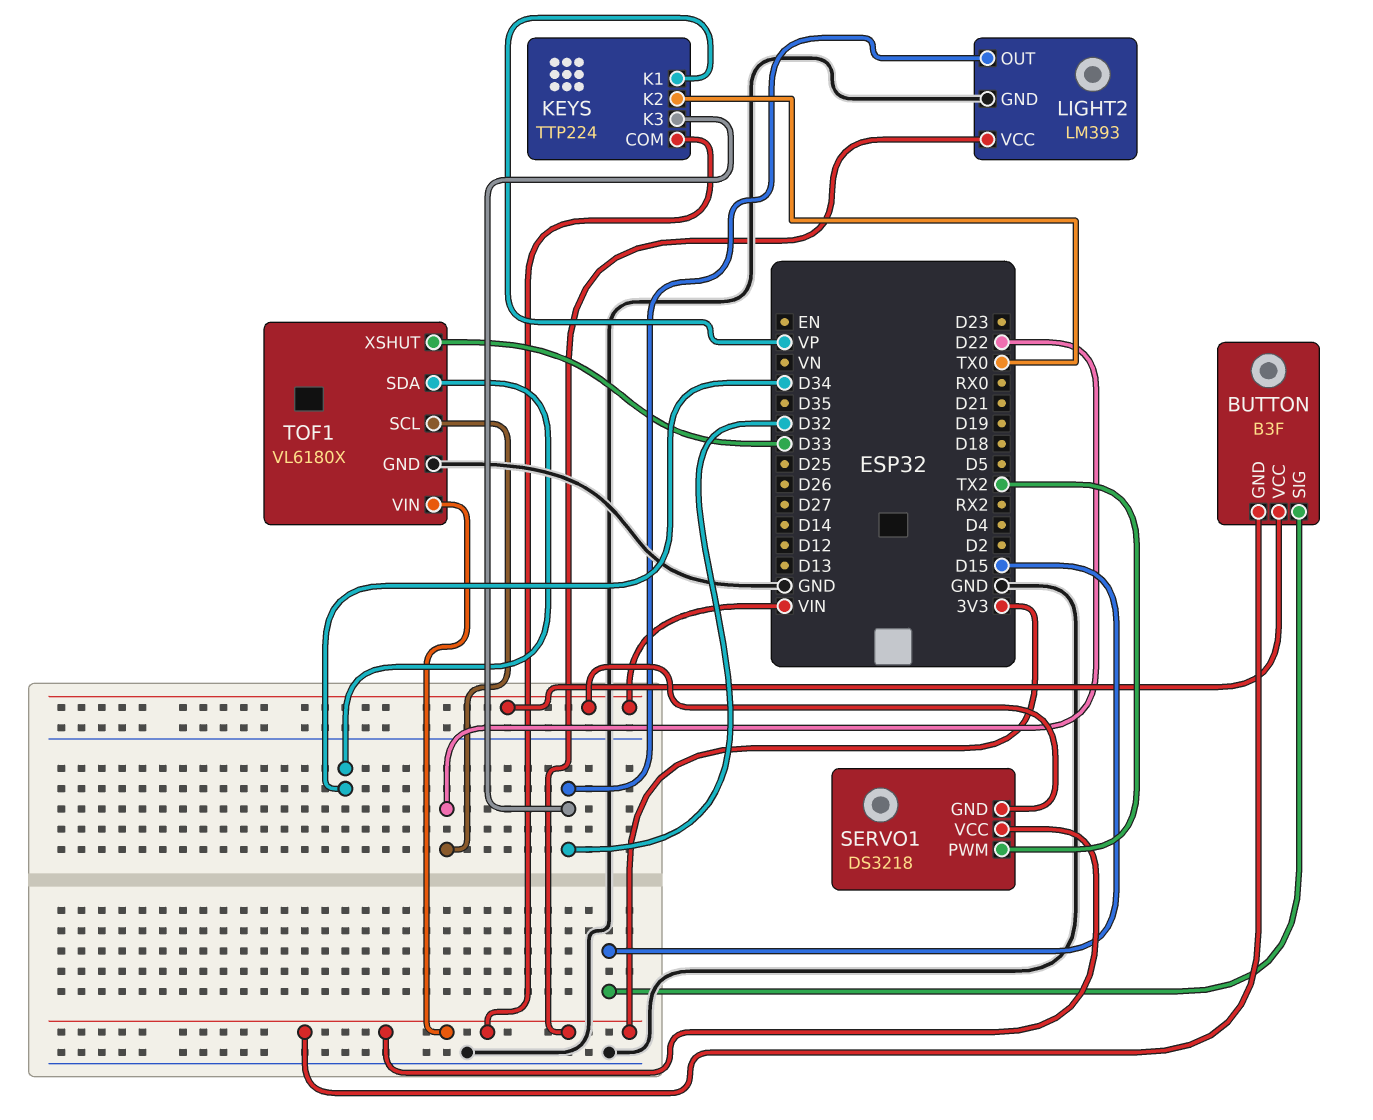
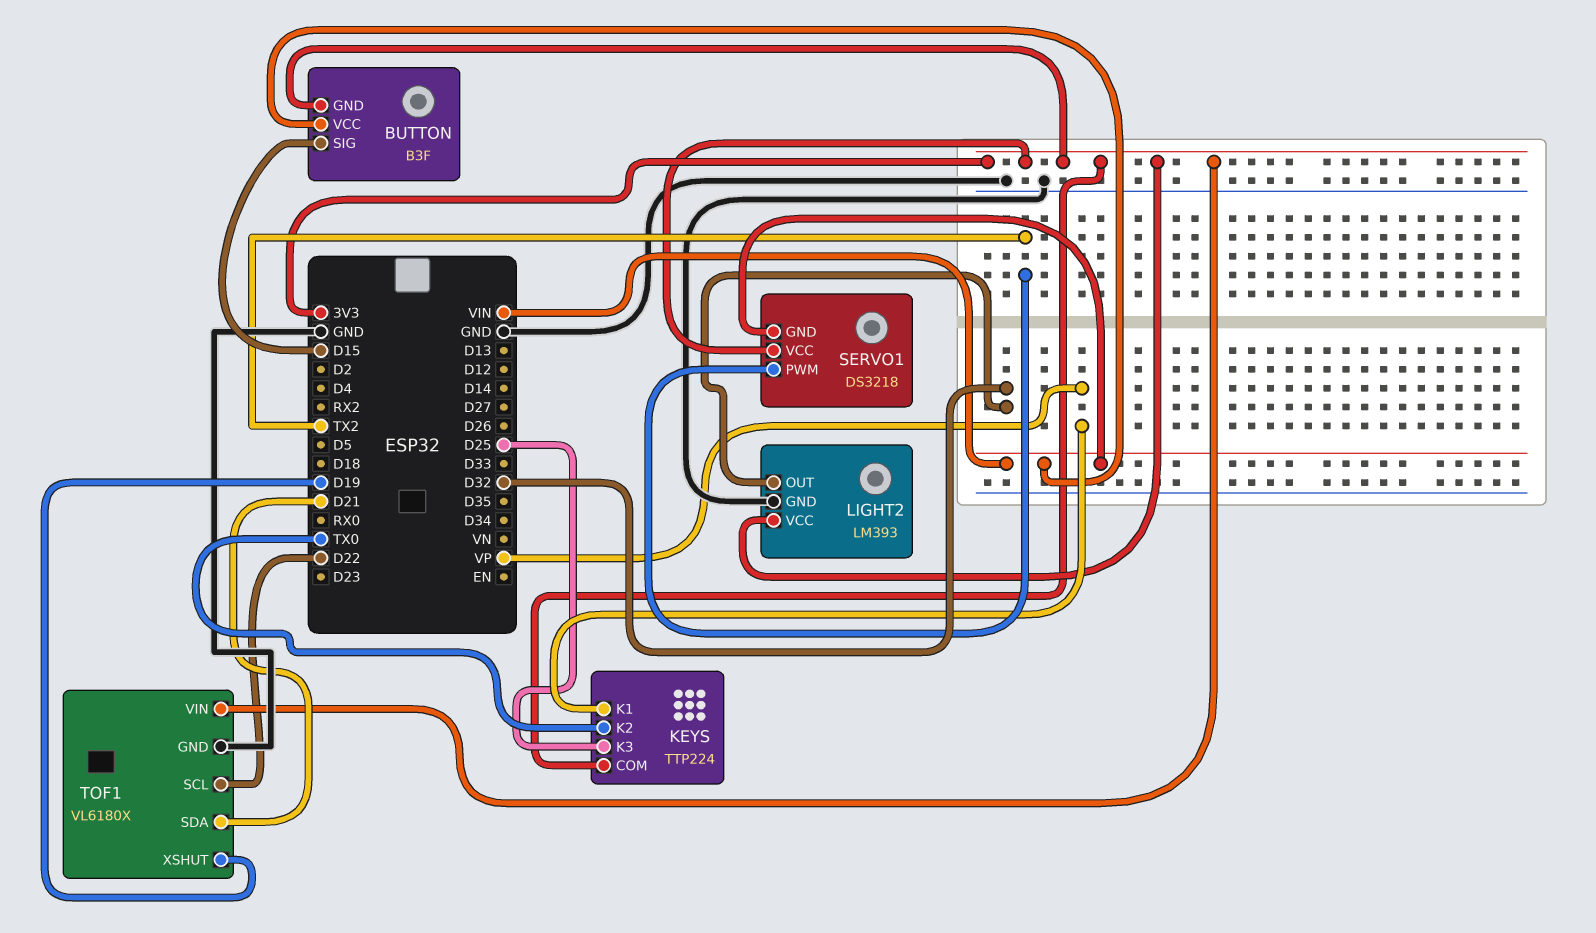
KEYS pin K3: D32 -> D25
TOF1 pin SDA: D34 -> D21
TOF1 pin XSHUT: D33 -> D19

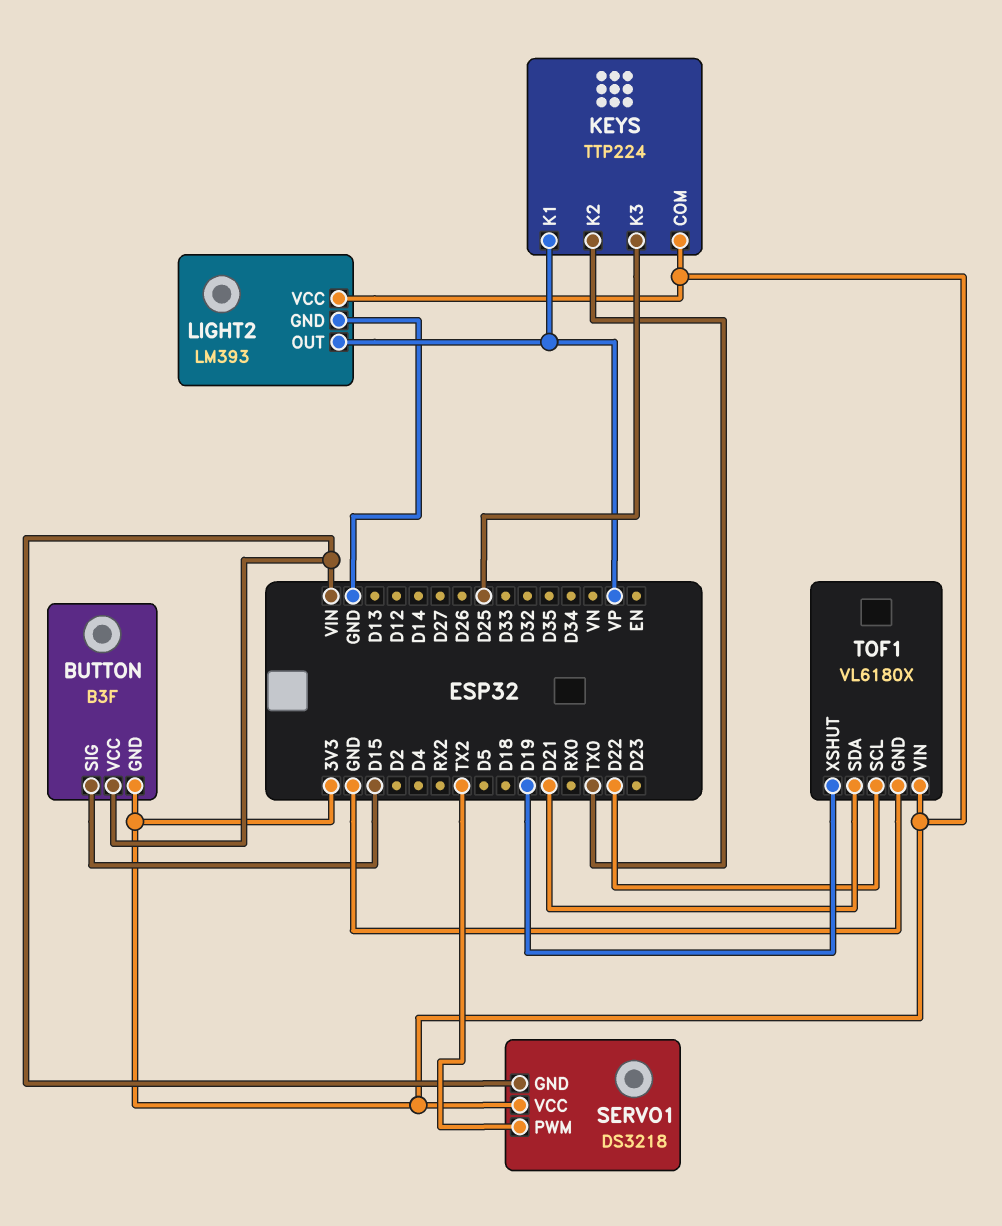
LIGHT2 pin OUT: D32 -> VP

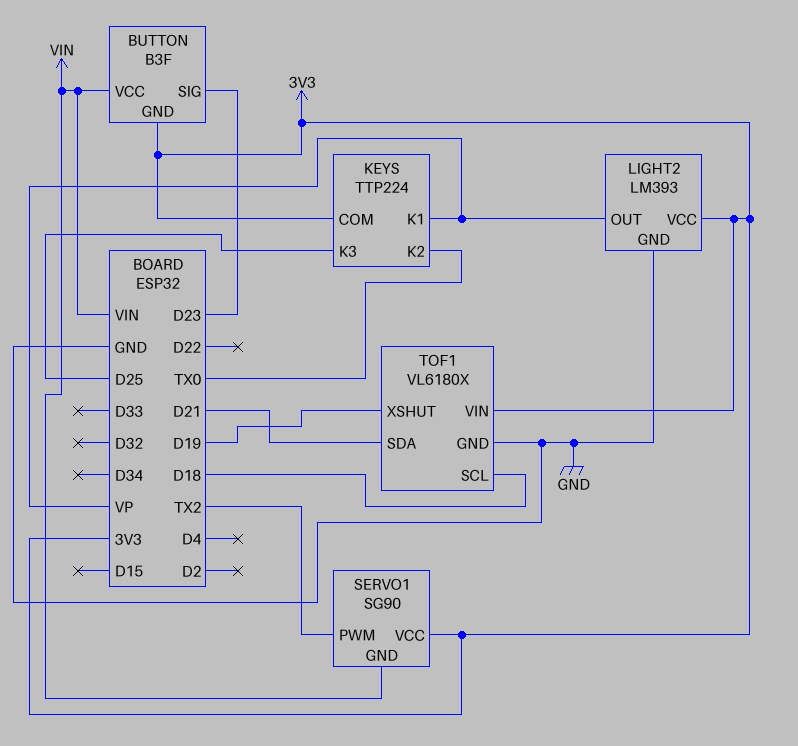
BUTTON pin SIG: D15 -> D23
SERVO1: DS3218 -> SG90
TOF1 pin SCL: D22 -> D18

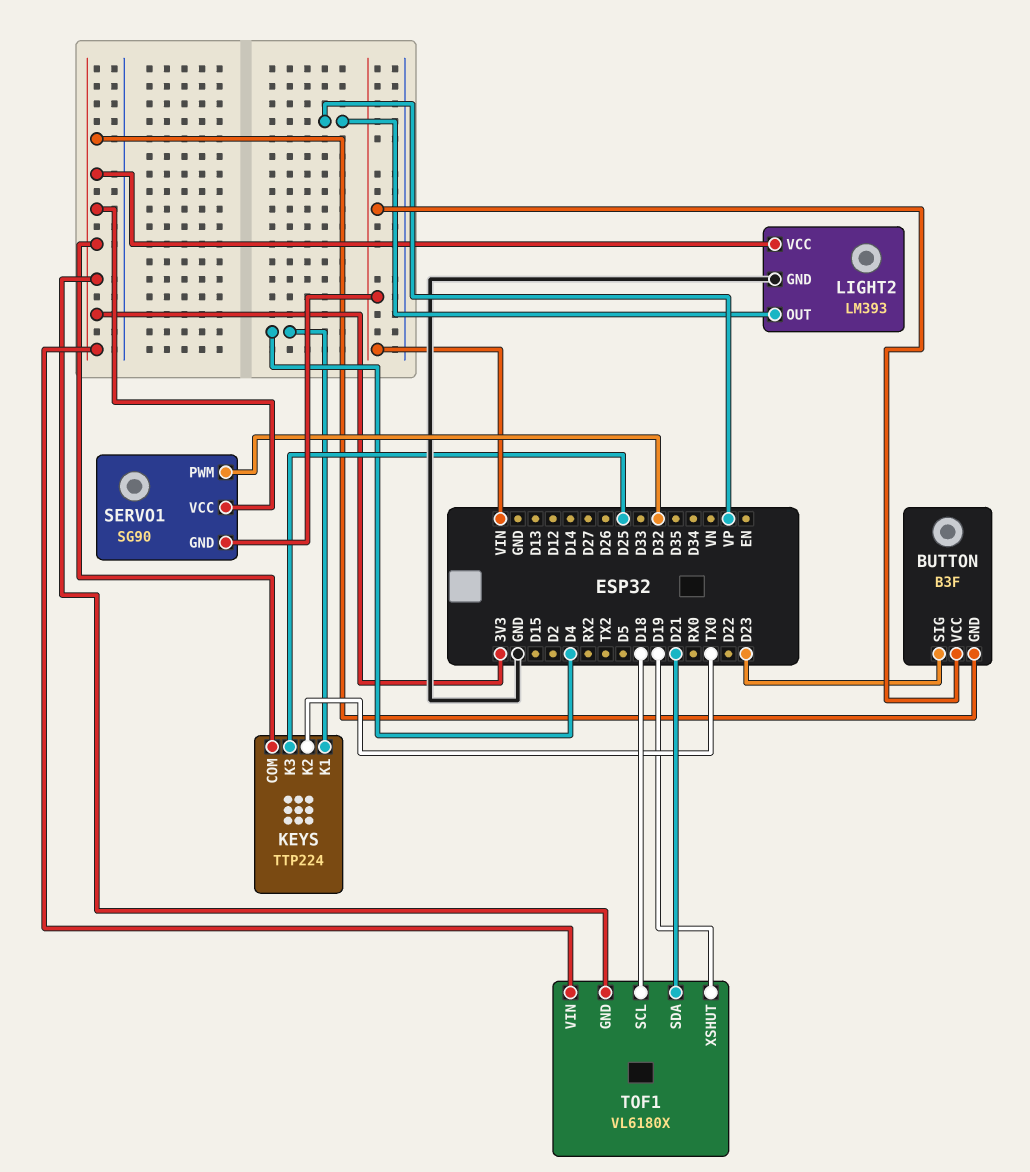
KEYS pin K1: VP -> D4
SERVO1 pin PWM: TX2 -> D32
TOF1 pin GND: GND -> 3V3

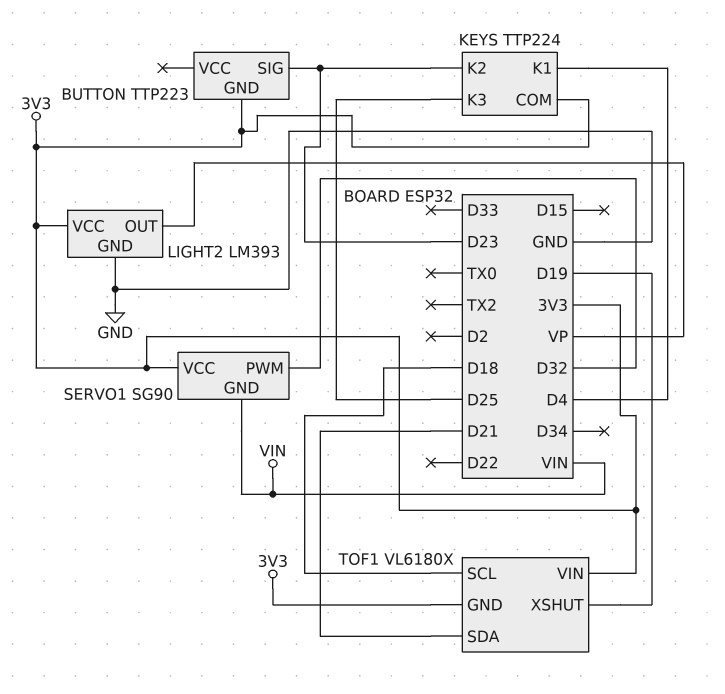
BUTTON: B3F -> TTP223
BUTTON pin VCC: VIN -> none
KEYS pin K2: TX0 -> D23

